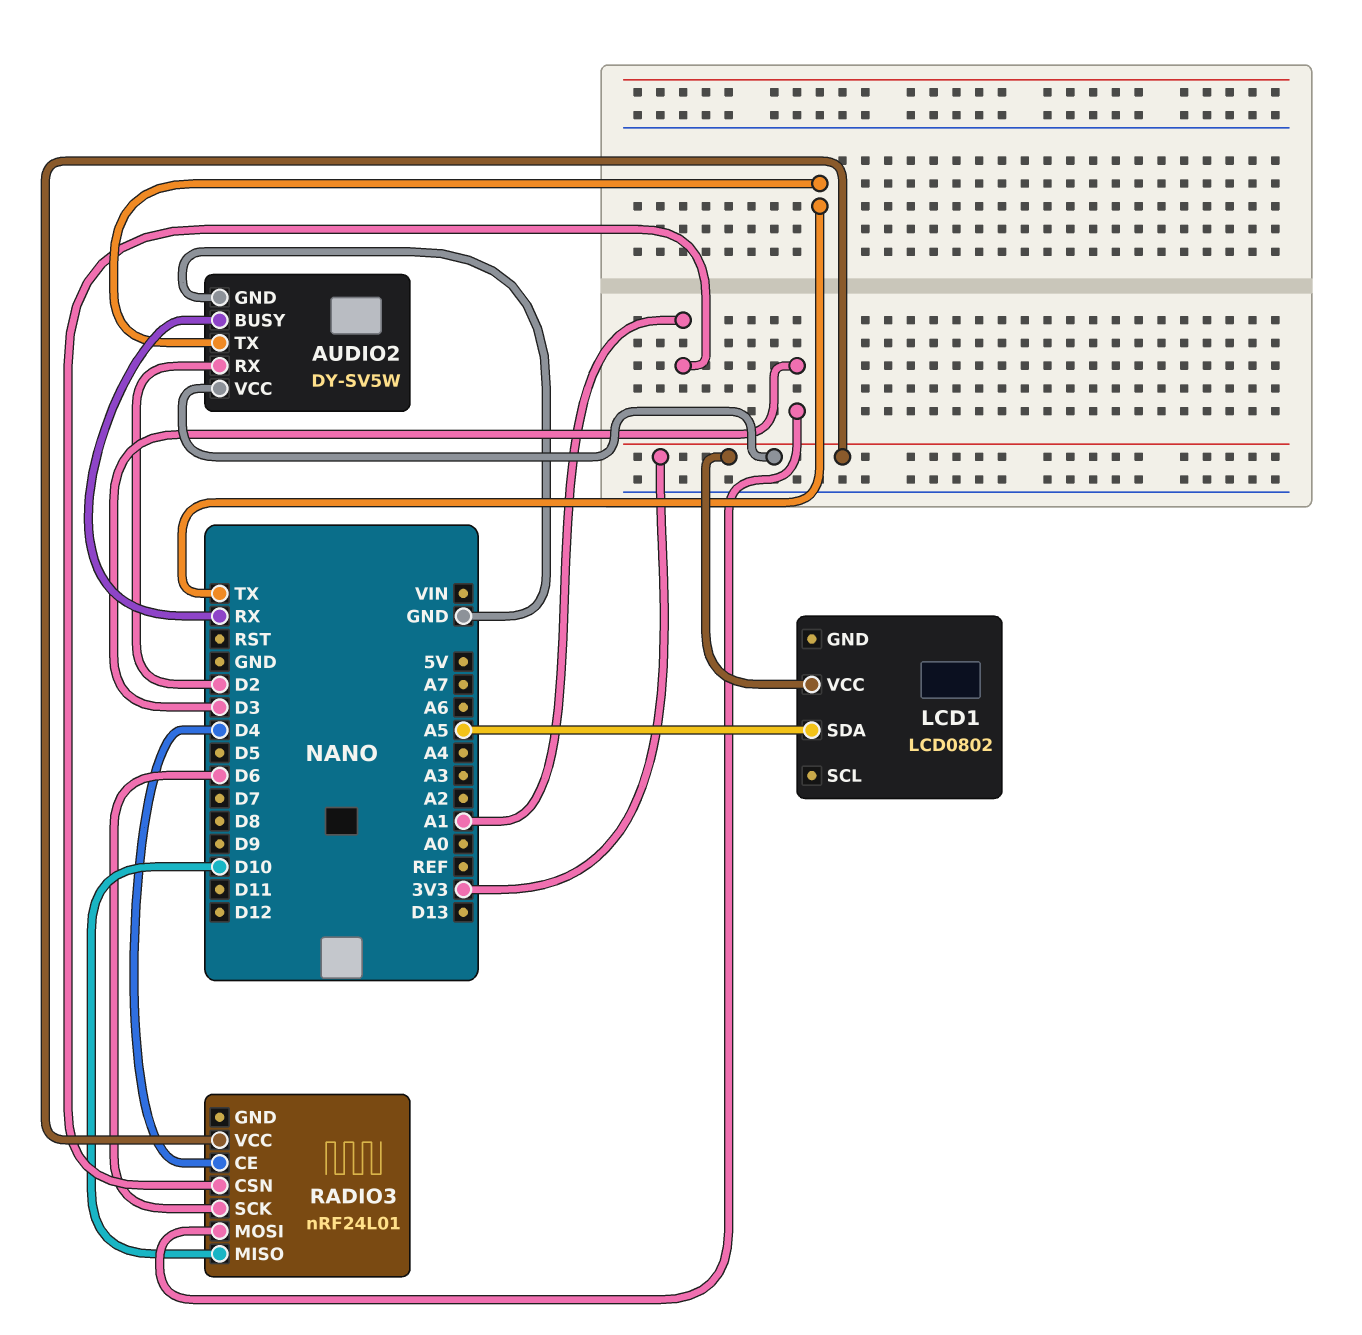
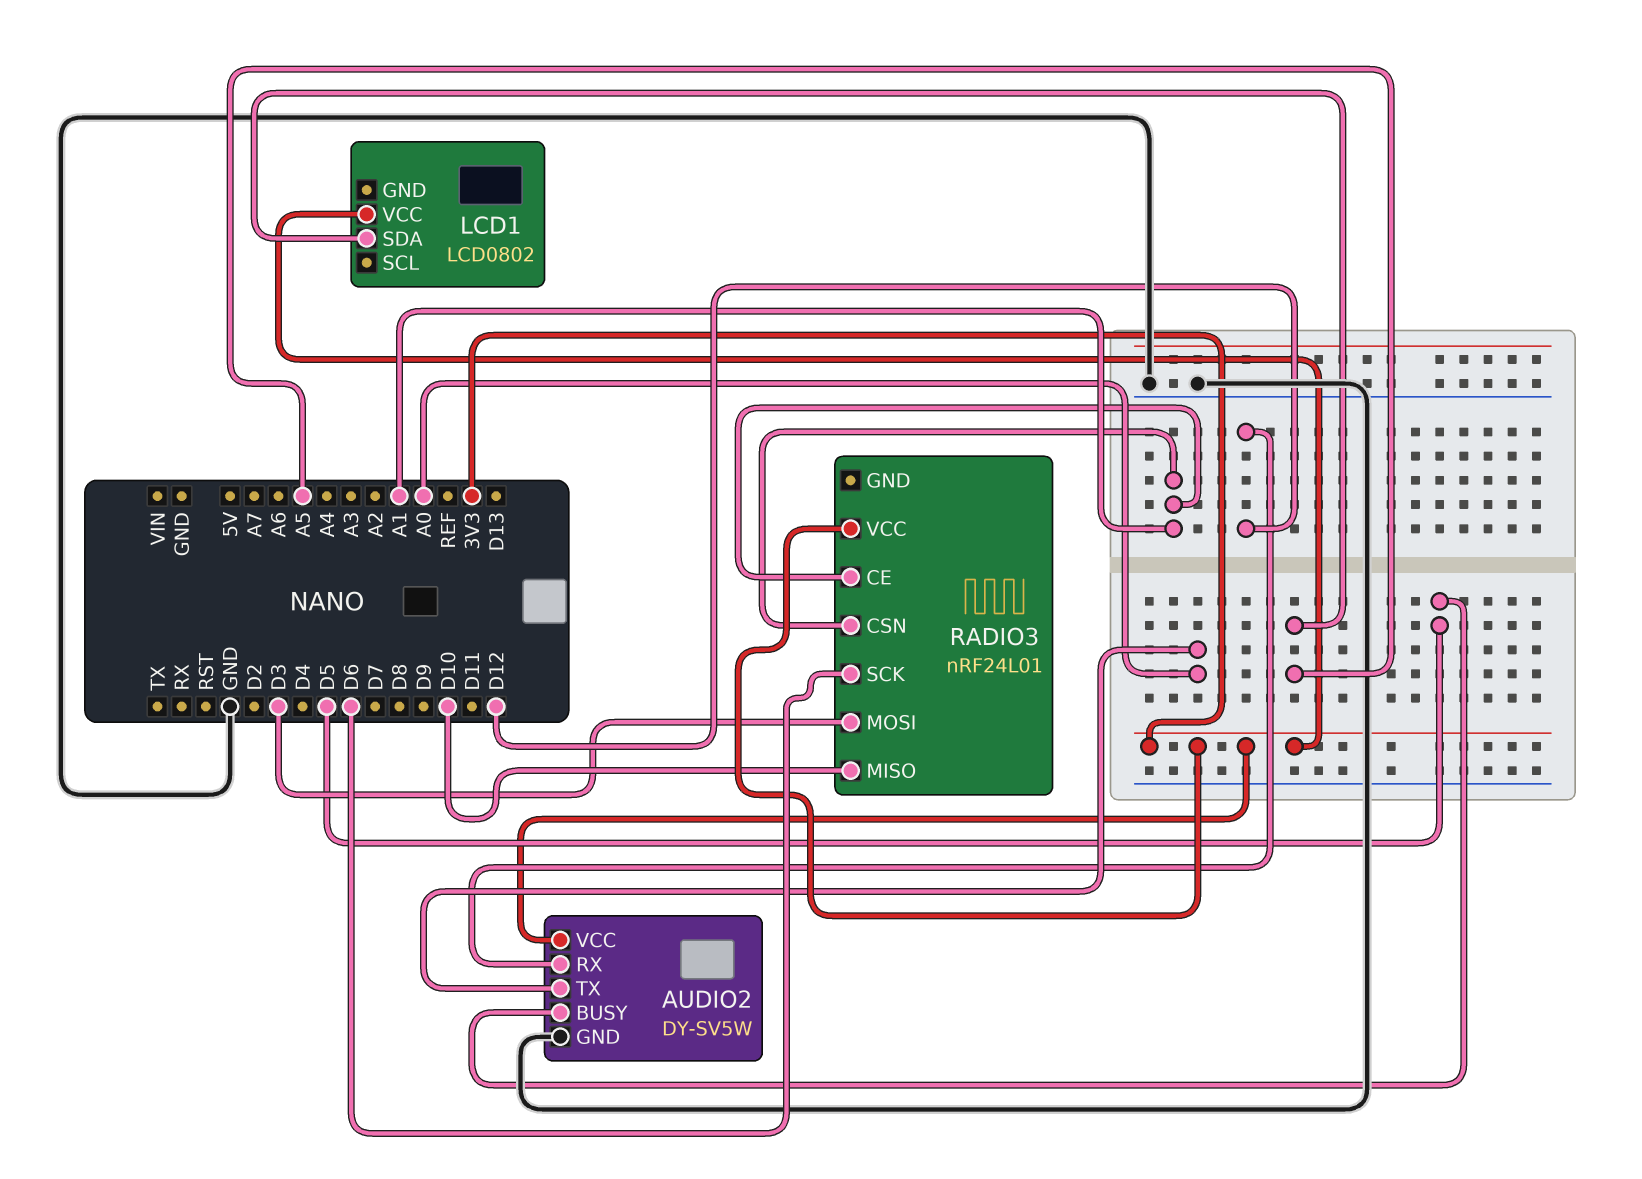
AUDIO2 pin BUSY: RX -> D5
AUDIO2 pin RX: D2 -> D12
AUDIO2 pin TX: TX -> A0
RADIO3 pin CE: D4 -> A1

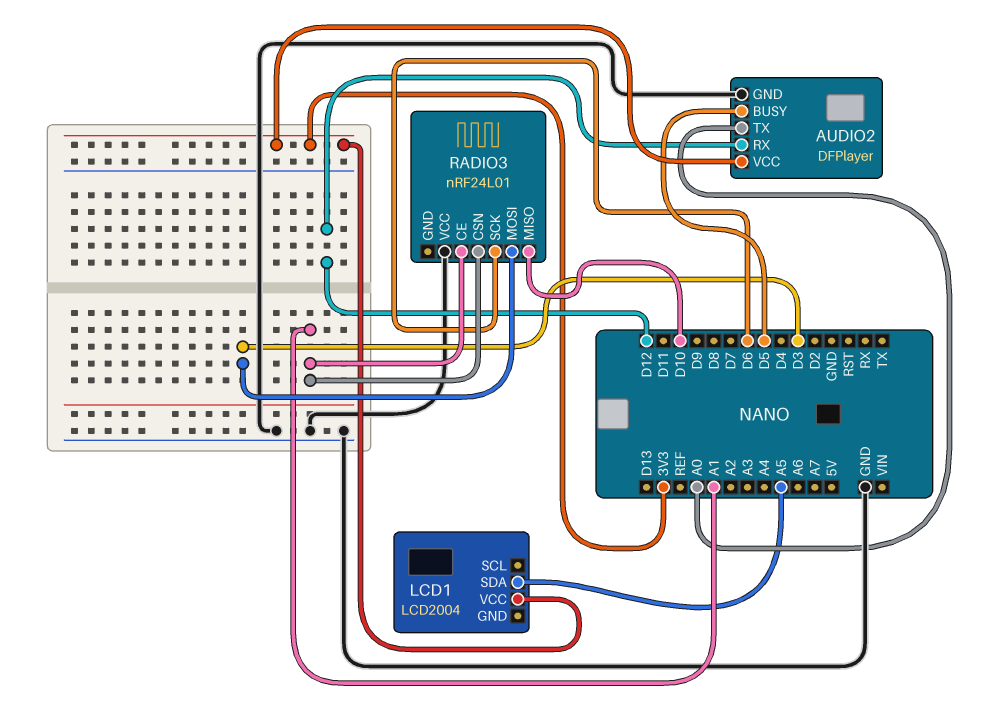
AUDIO2: DY-SV5W -> DFPlayer
LCD1: LCD0802 -> LCD2004
RADIO3 pin VCC: 3V3 -> GND

